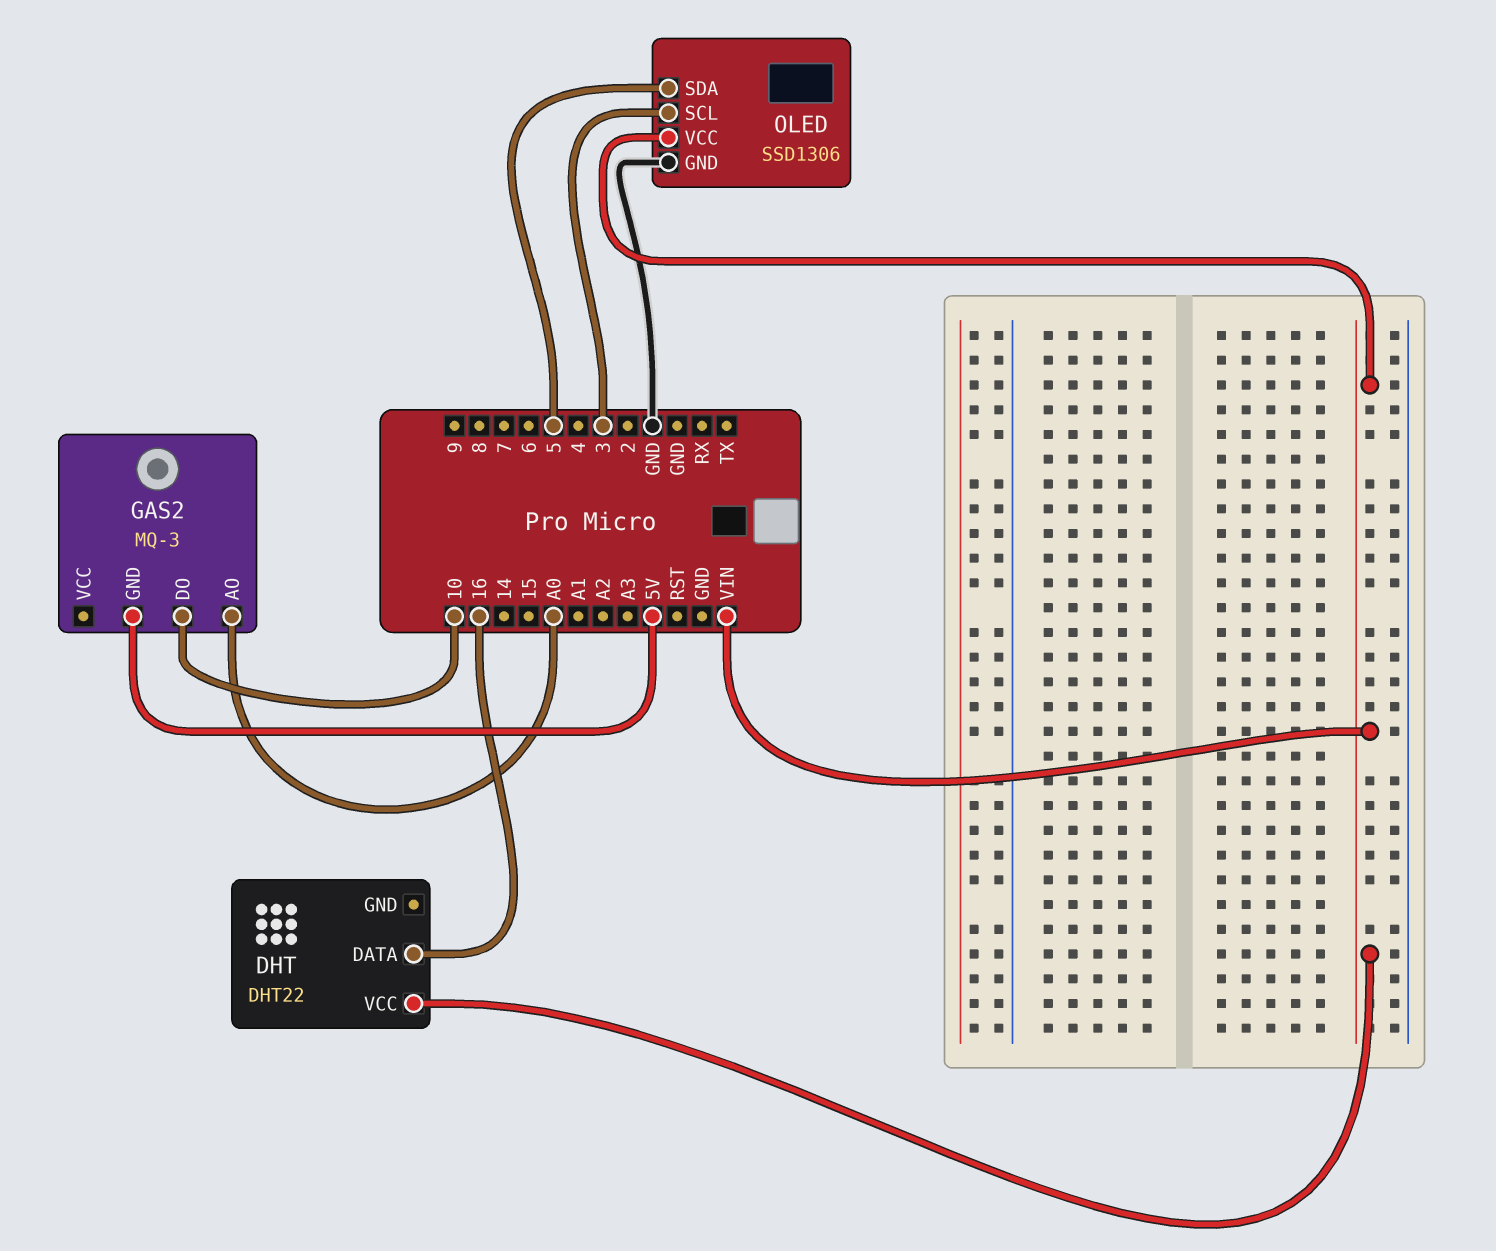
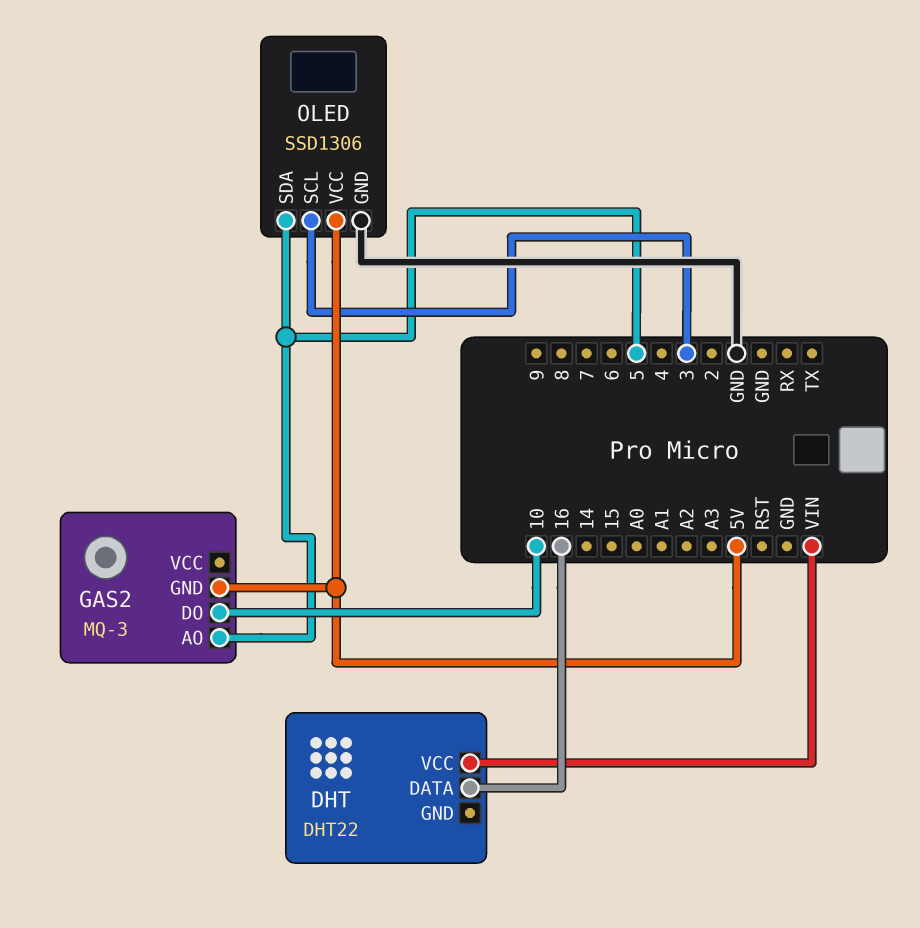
GAS2 pin AO: A0 -> 5
OLED pin VCC: VIN -> 5V

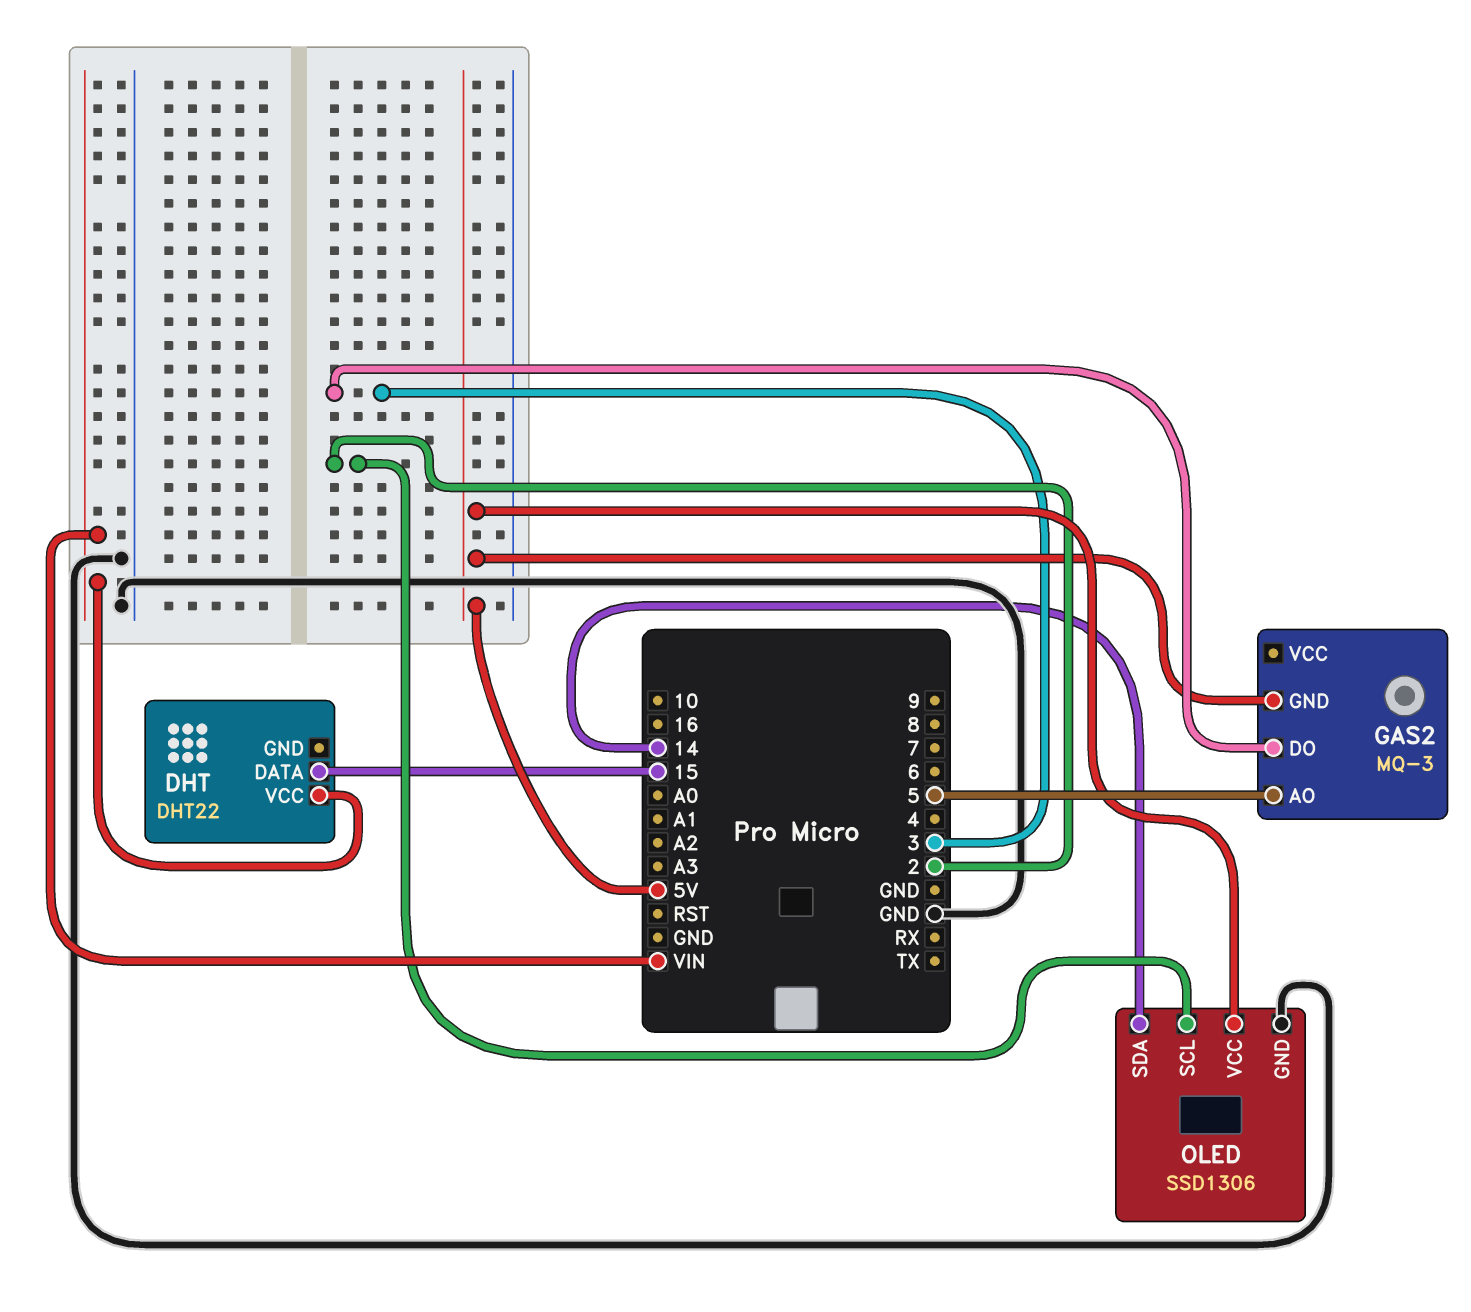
DHT pin DATA: 16 -> 15
GAS2 pin DO: 10 -> 3
OLED pin SCL: 3 -> 2
OLED pin SDA: 5 -> 14

